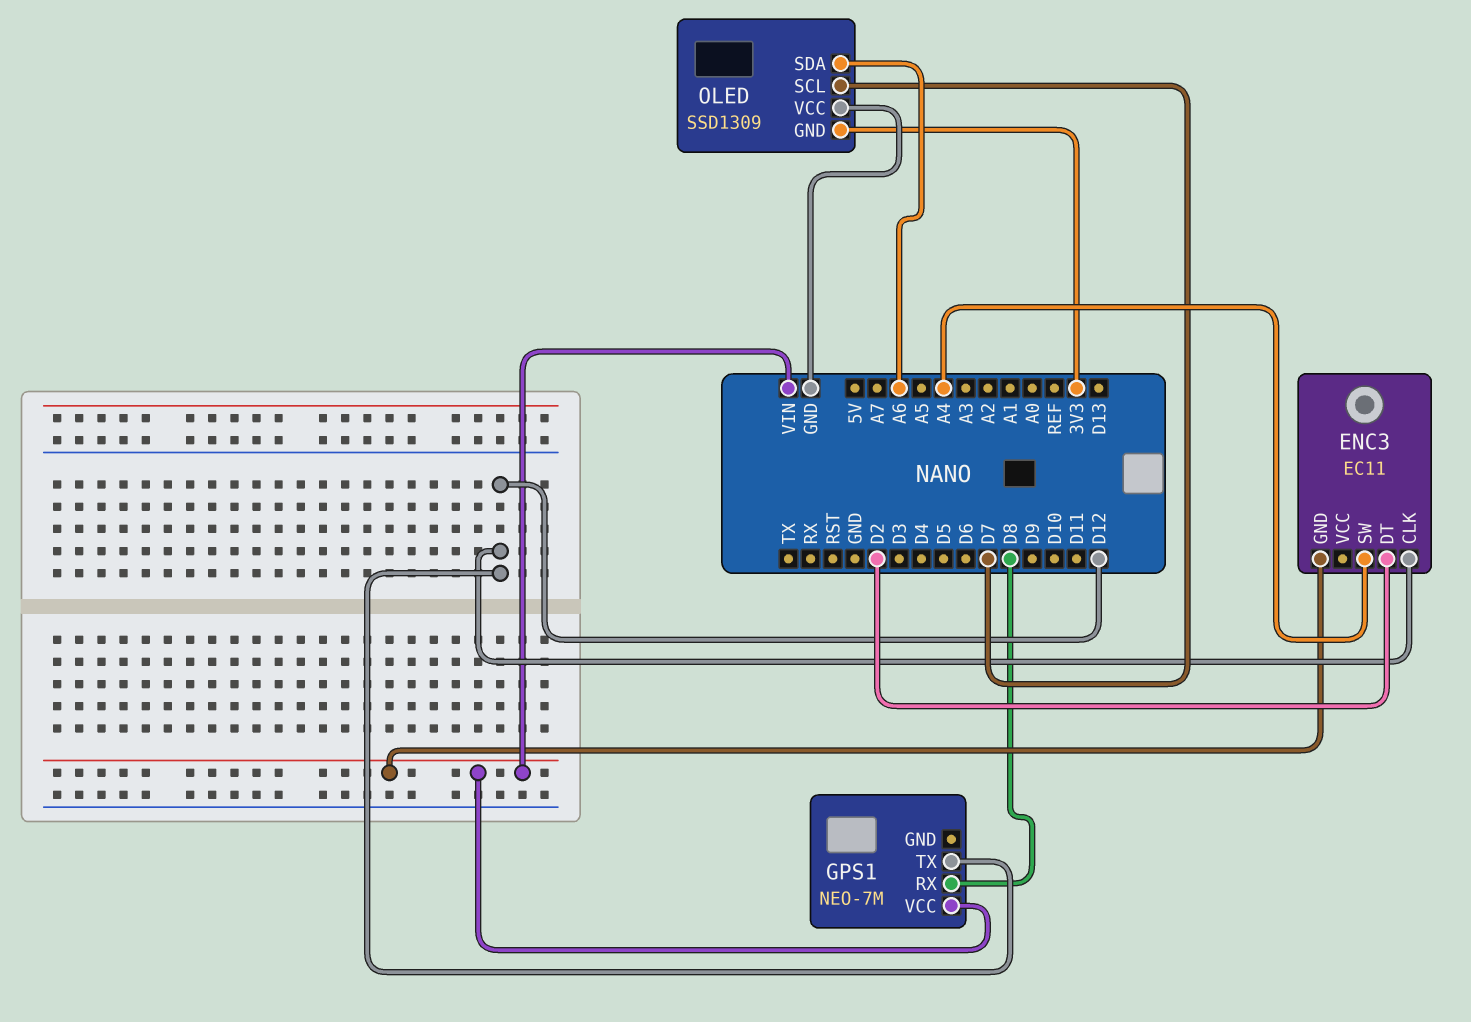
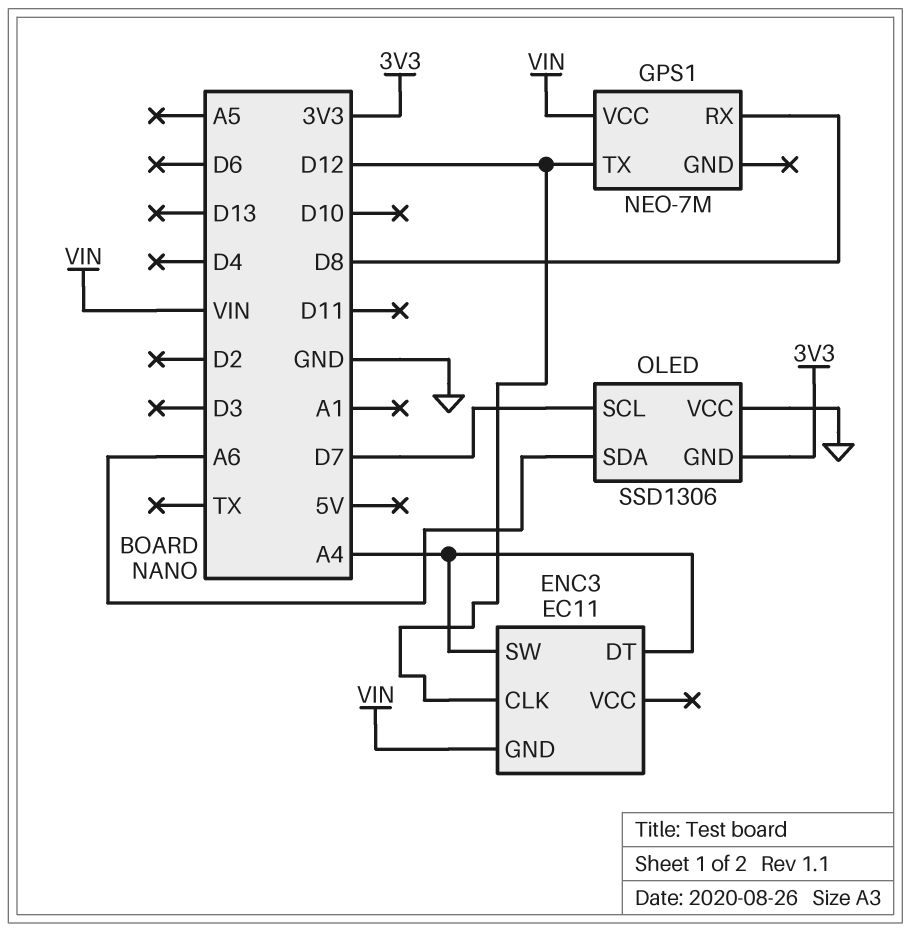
ENC3 pin DT: D2 -> A4
OLED: SSD1309 -> SSD1306

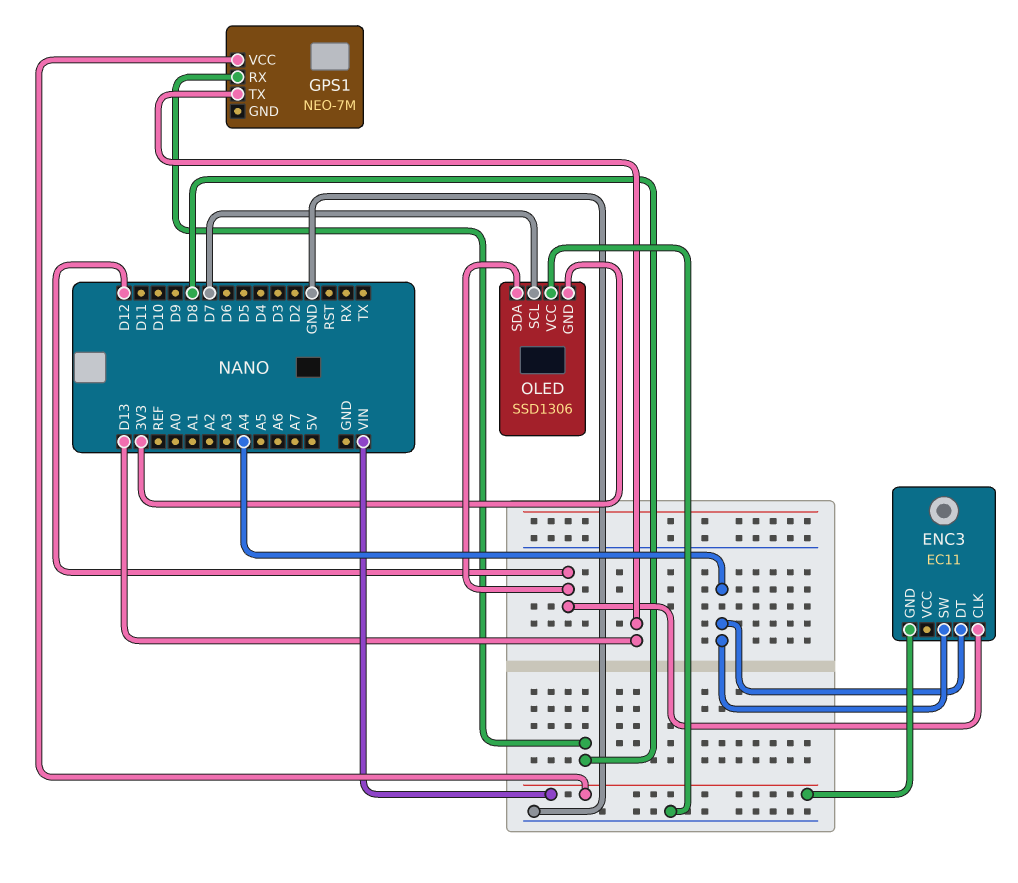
GPS1 pin TX: D12 -> D13
OLED pin SDA: A6 -> D12

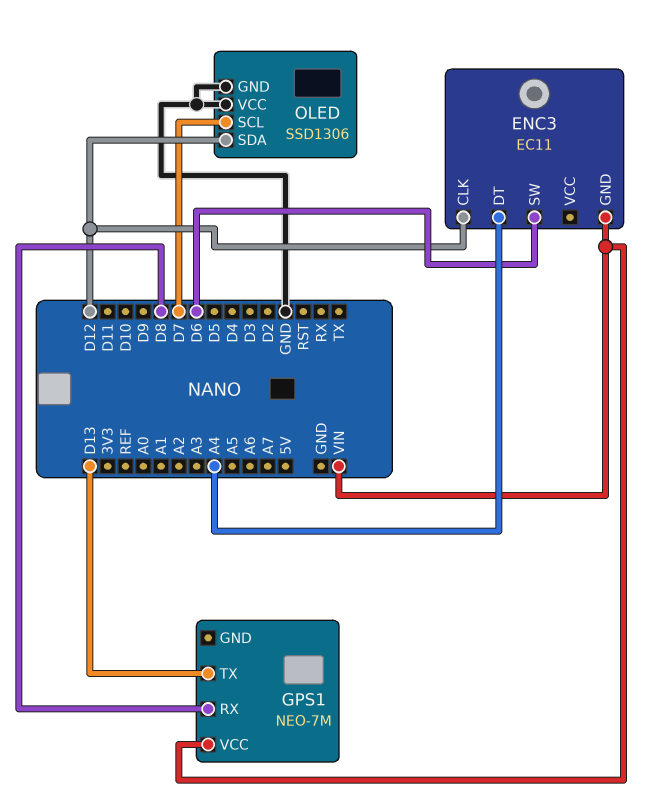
ENC3 pin SW: A4 -> D6
OLED pin GND: 3V3 -> GND

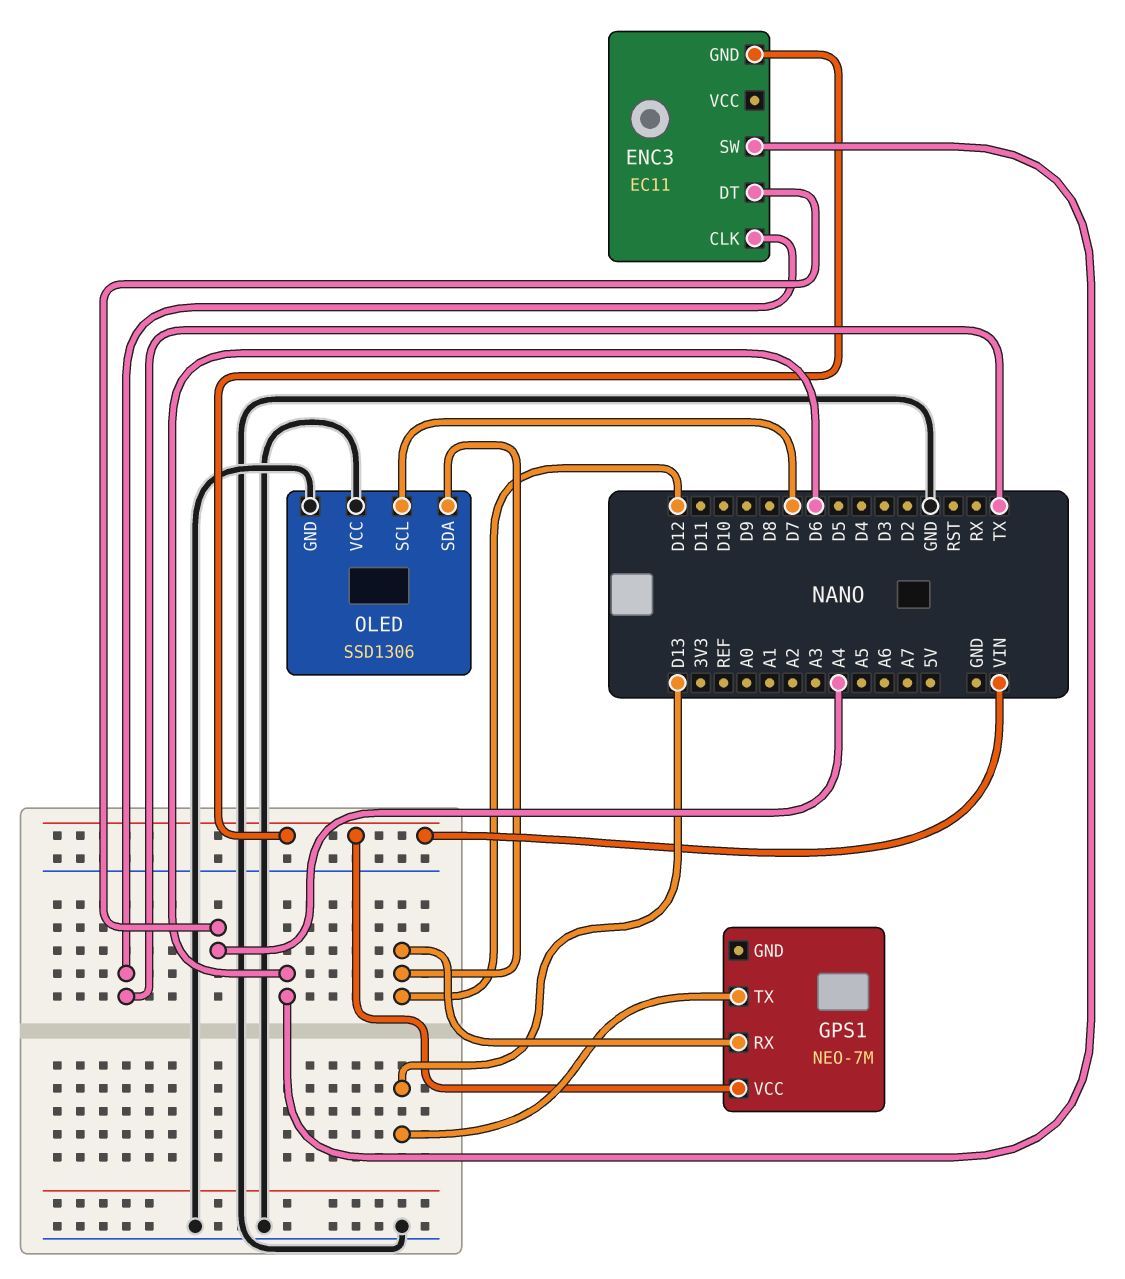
ENC3 pin CLK: D12 -> TX
GPS1 pin RX: D8 -> D12

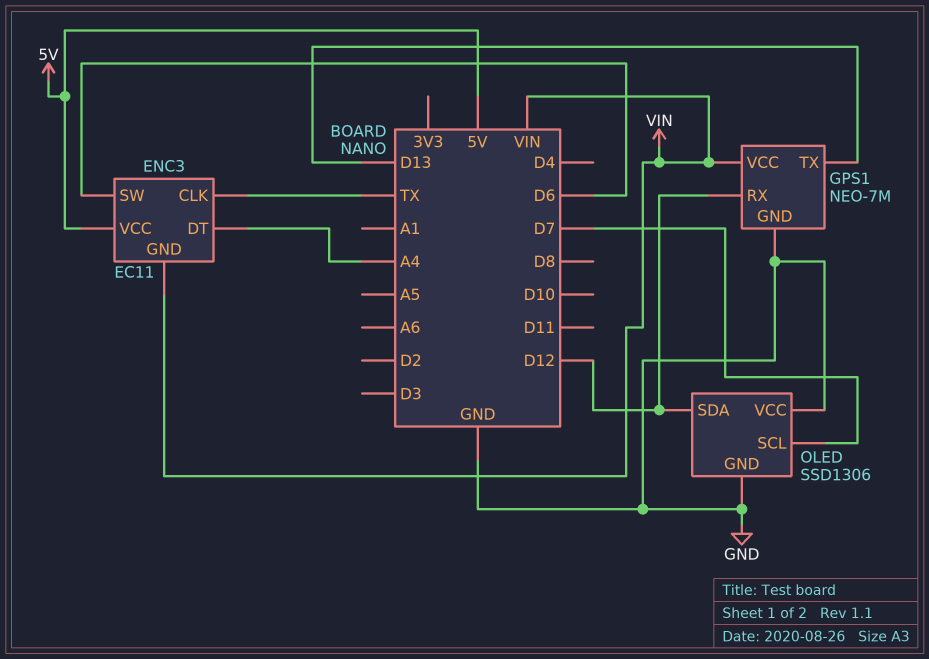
ENC3 pin VCC: none -> 5V
GPS1 pin GND: none -> GND

